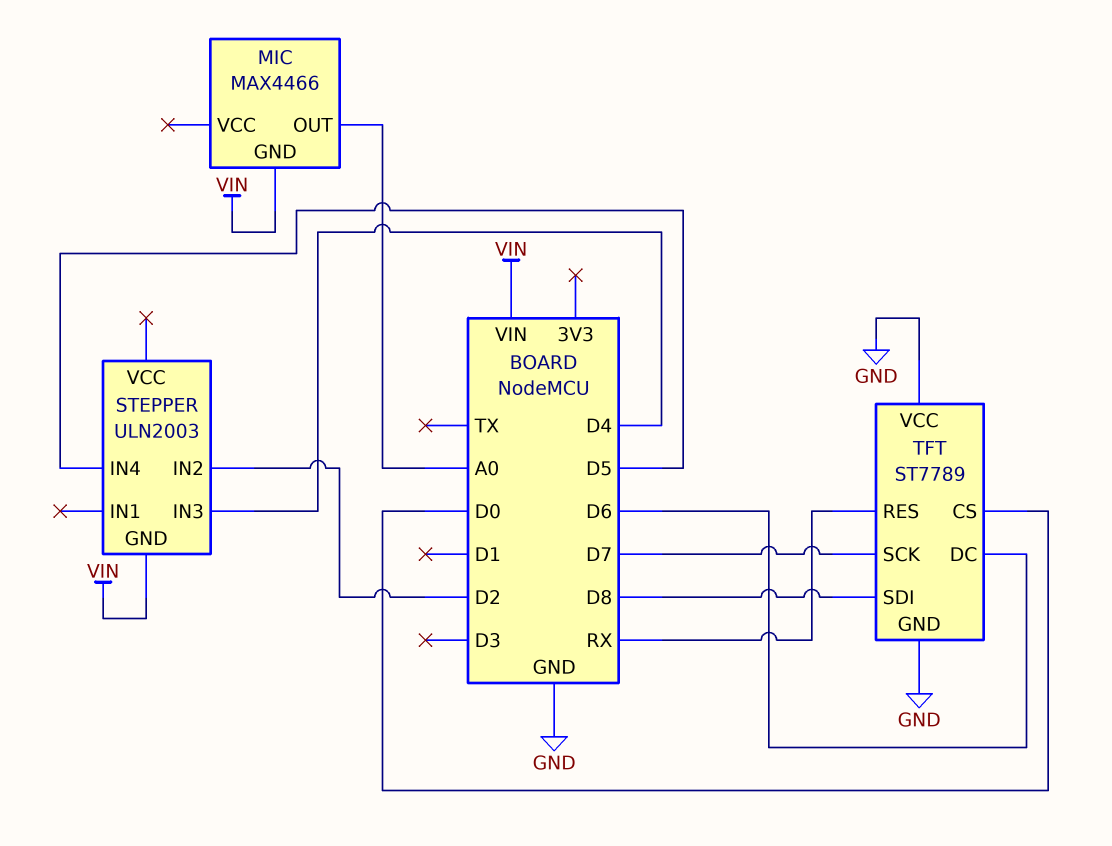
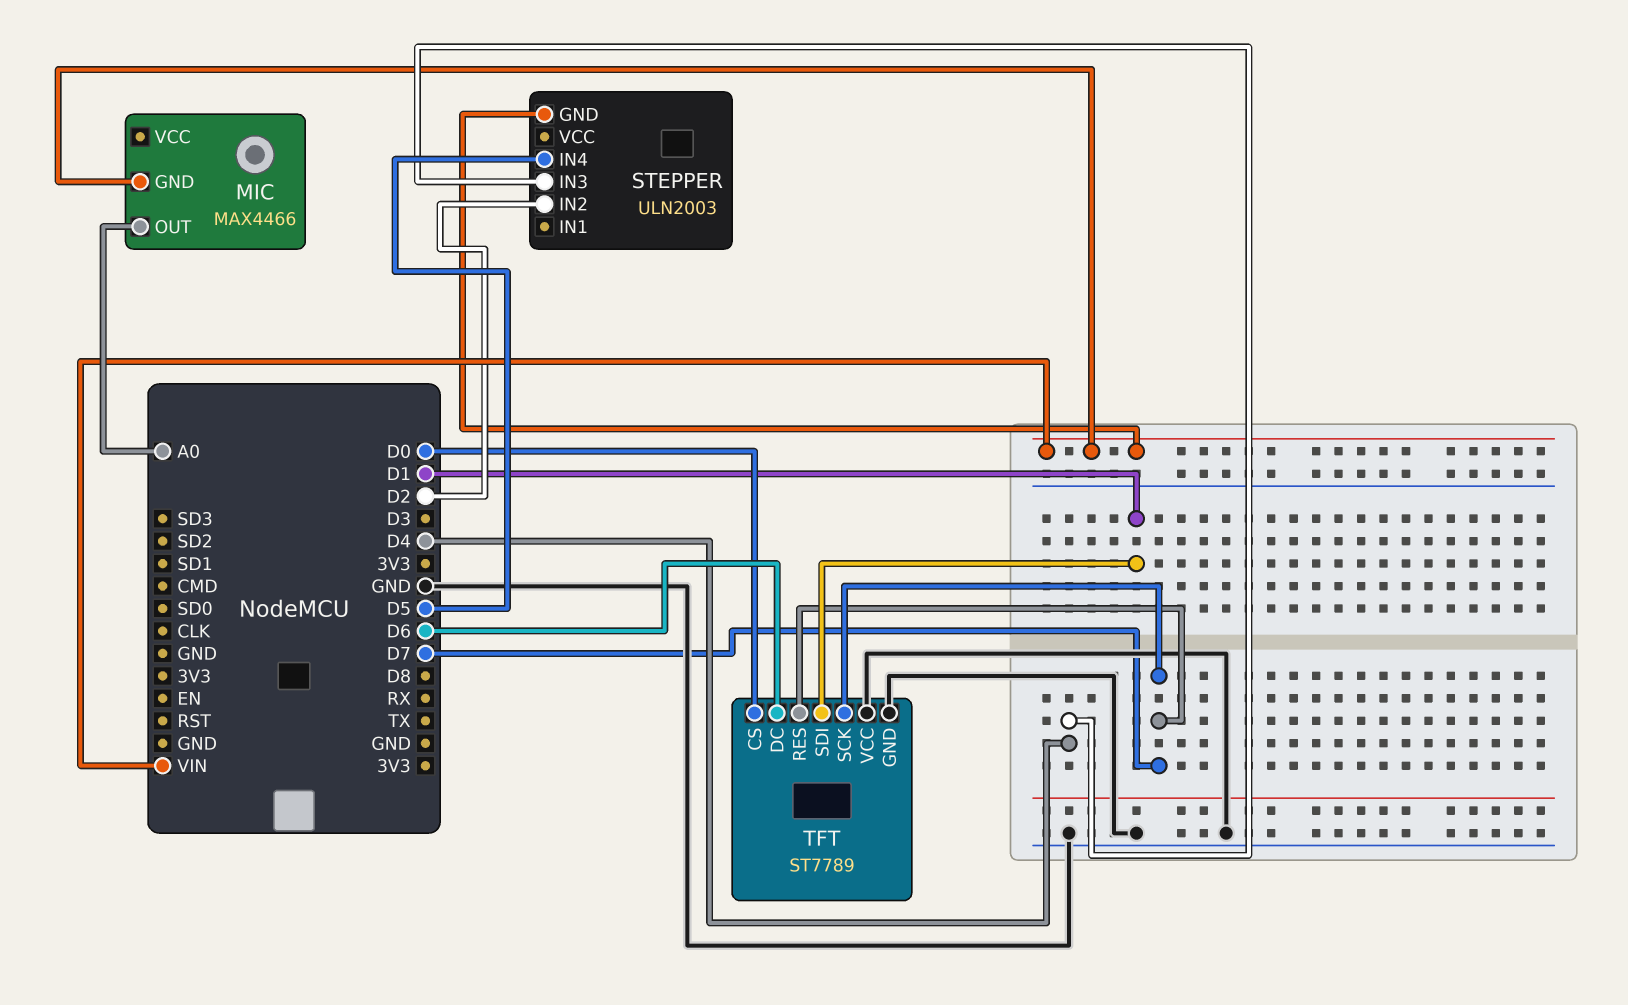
TFT pin RES: RX -> D7
TFT pin SDI: D8 -> D1

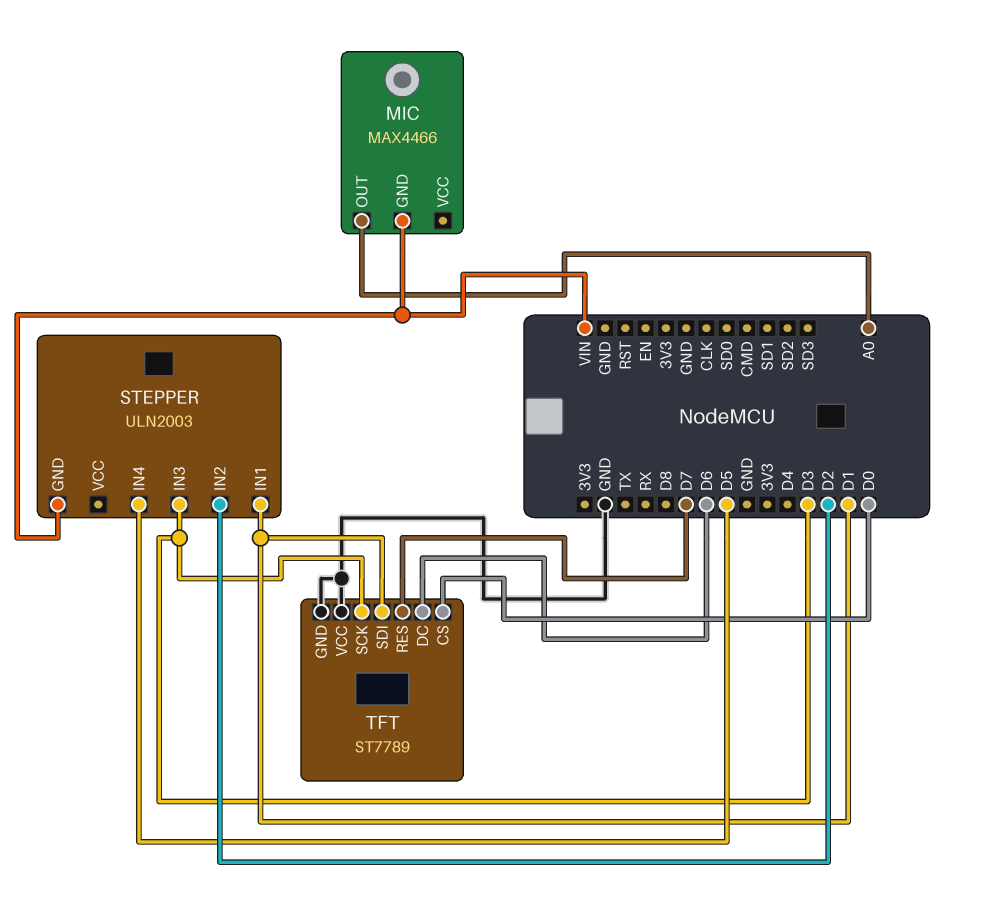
STEPPER pin IN1: none -> D1
STEPPER pin IN3: D4 -> D3
TFT pin SCK: D7 -> D3

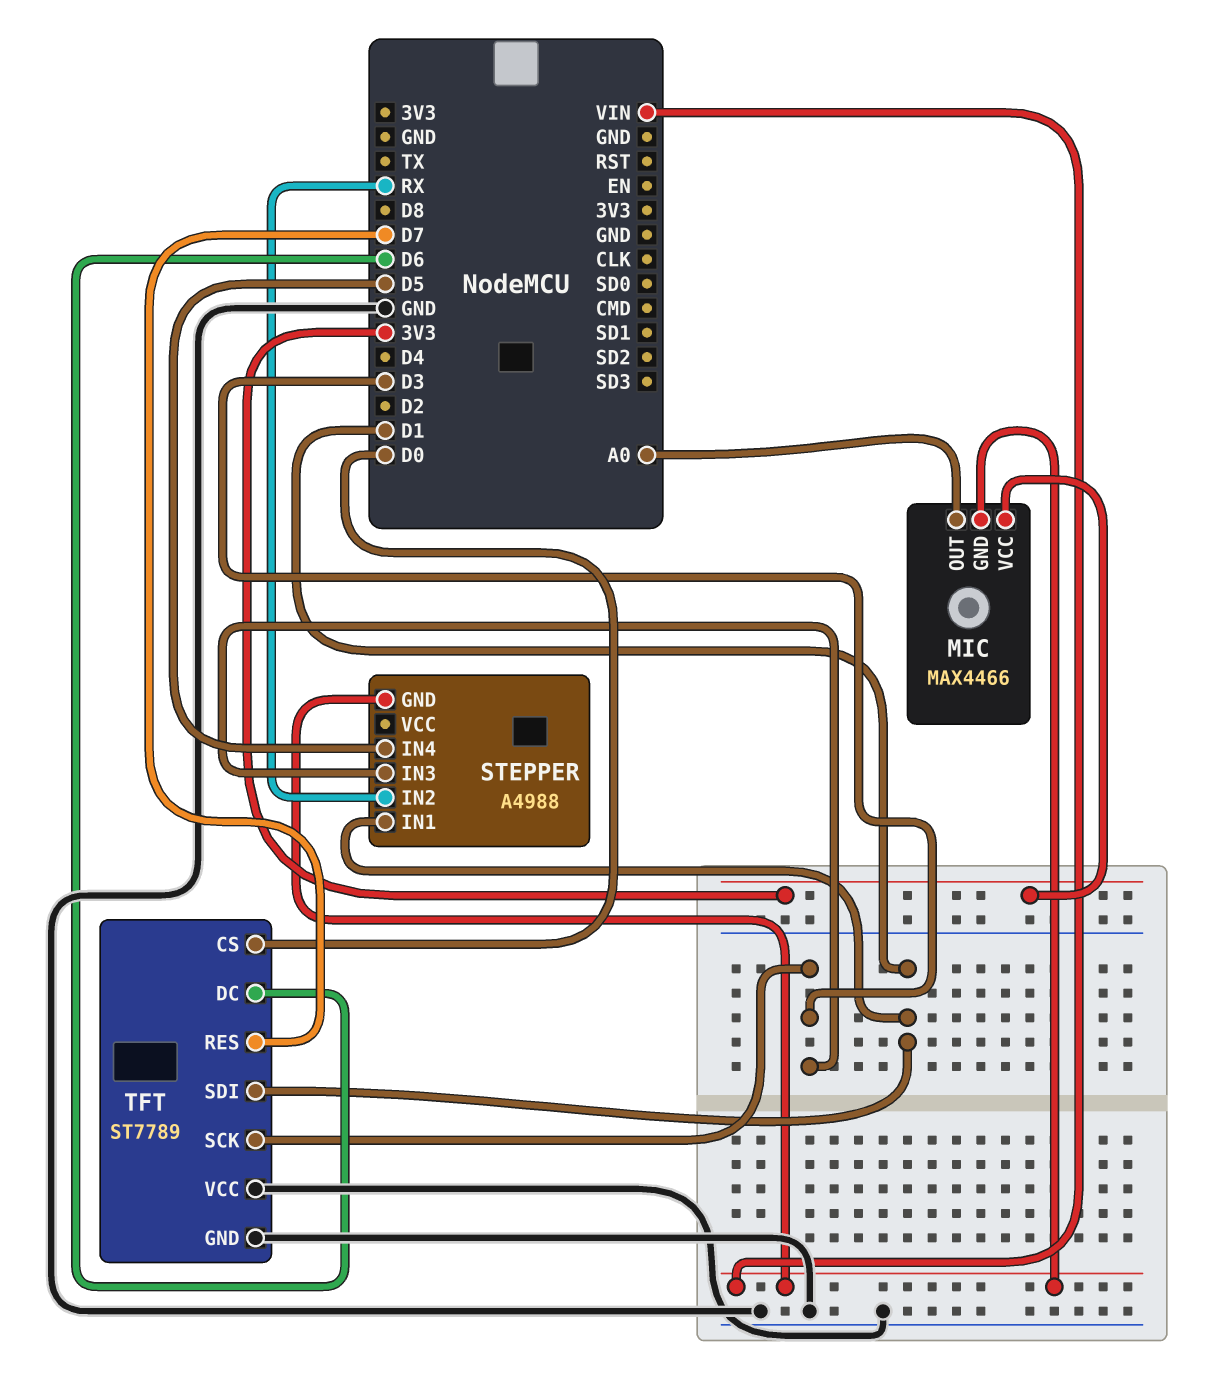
MIC pin VCC: none -> 3V3
STEPPER: ULN2003 -> A4988
STEPPER pin IN2: D2 -> RX

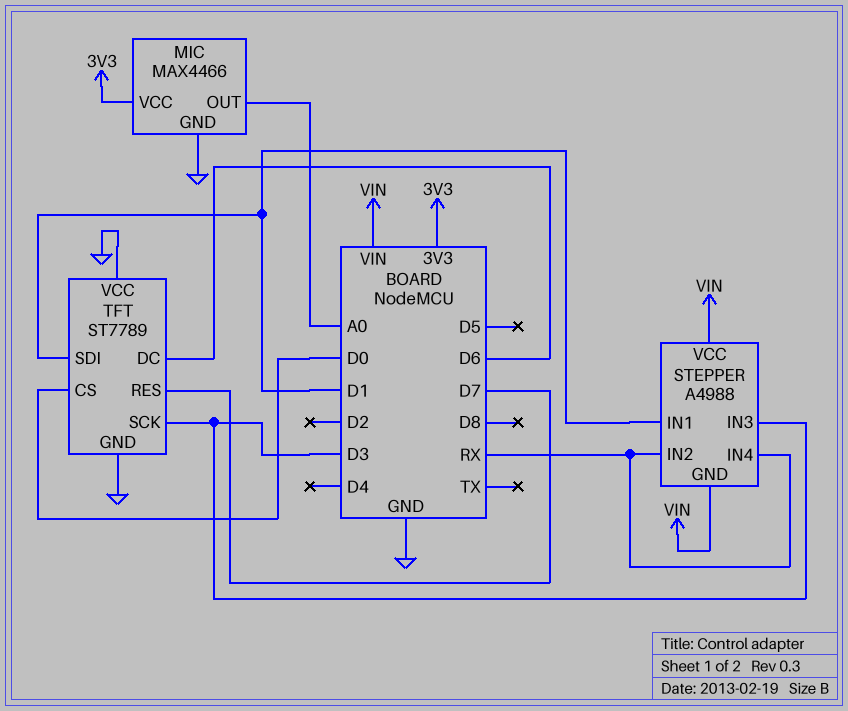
MIC pin GND: VIN -> GND
STEPPER pin IN4: D5 -> RX
STEPPER pin VCC: none -> VIN

